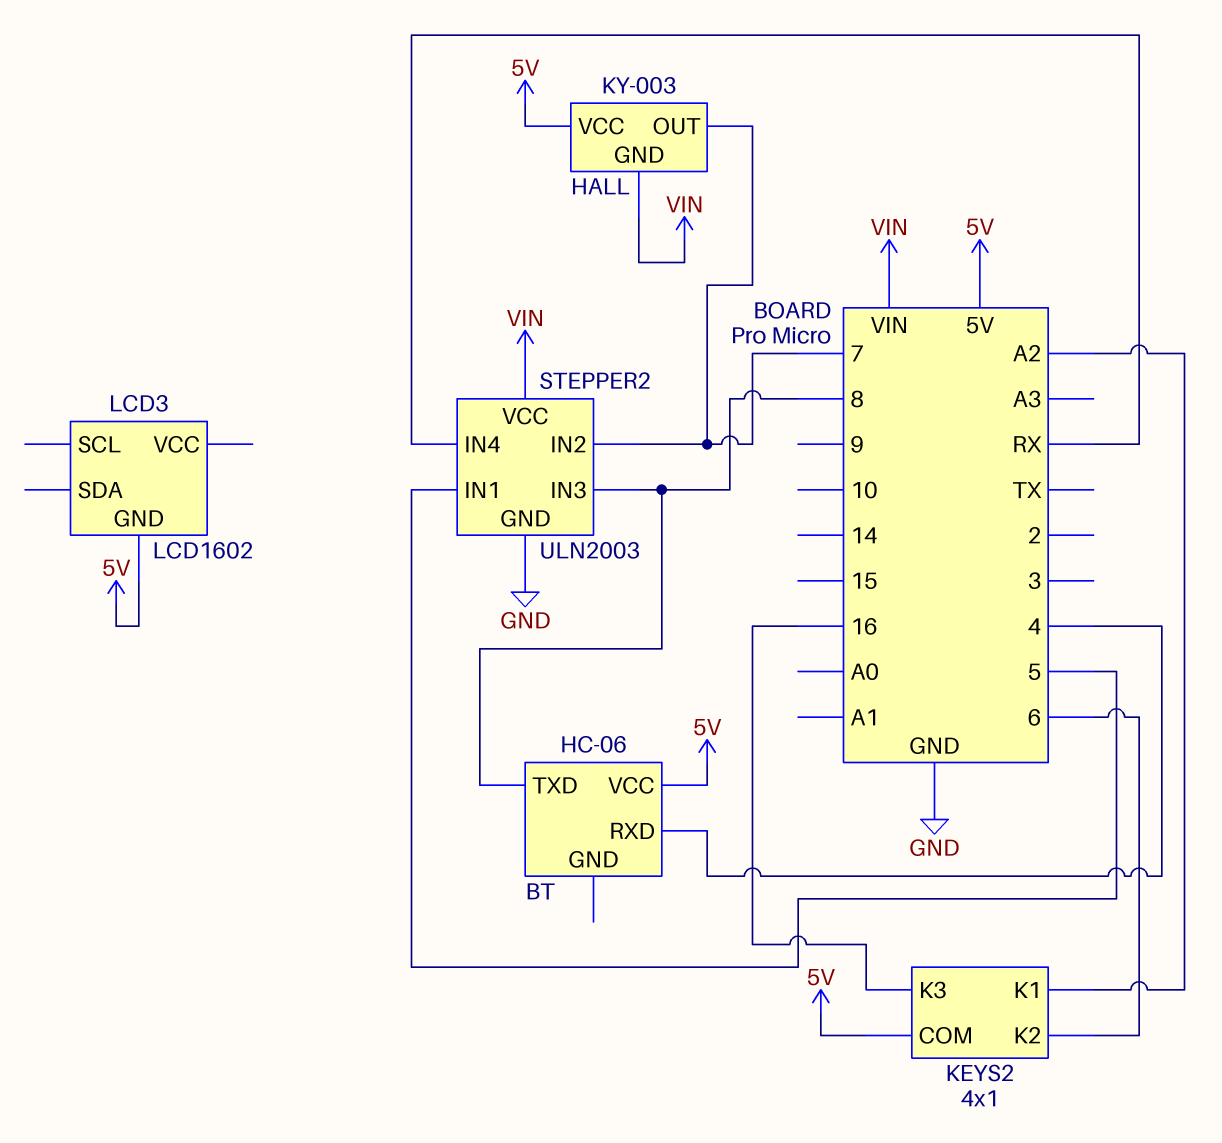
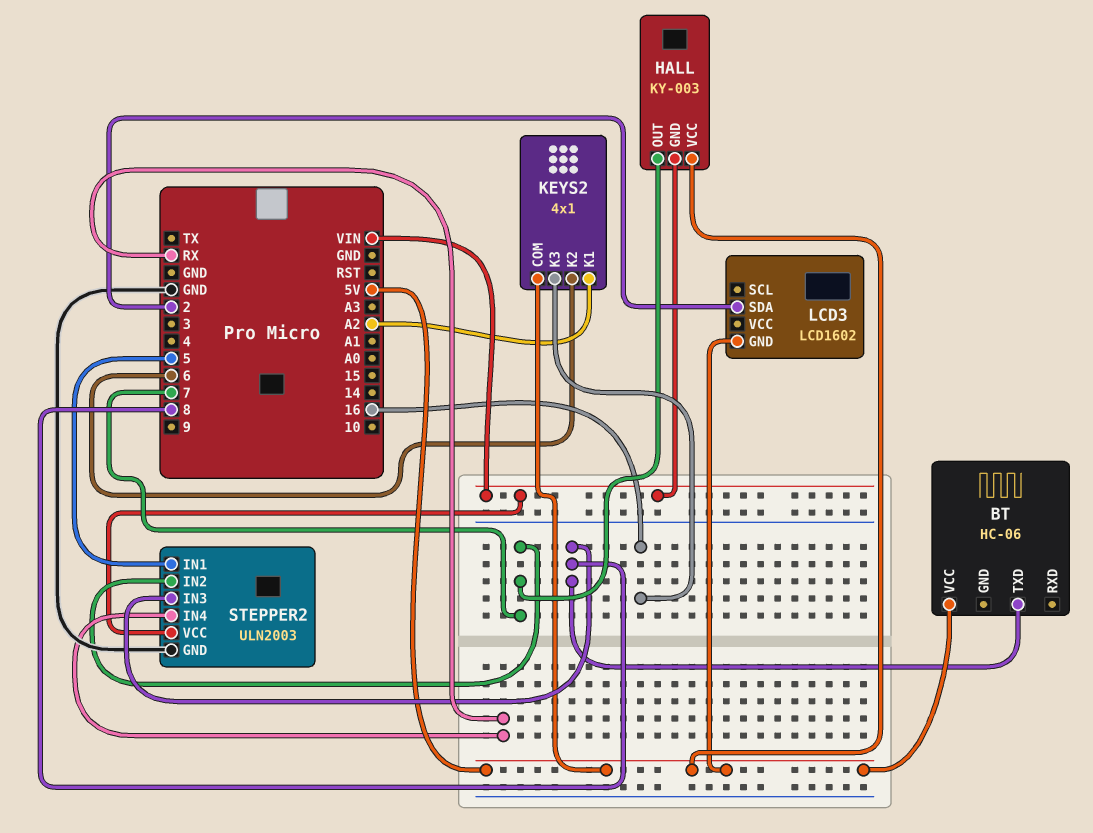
BT pin RXD: 4 -> none
LCD3 pin SDA: none -> 2

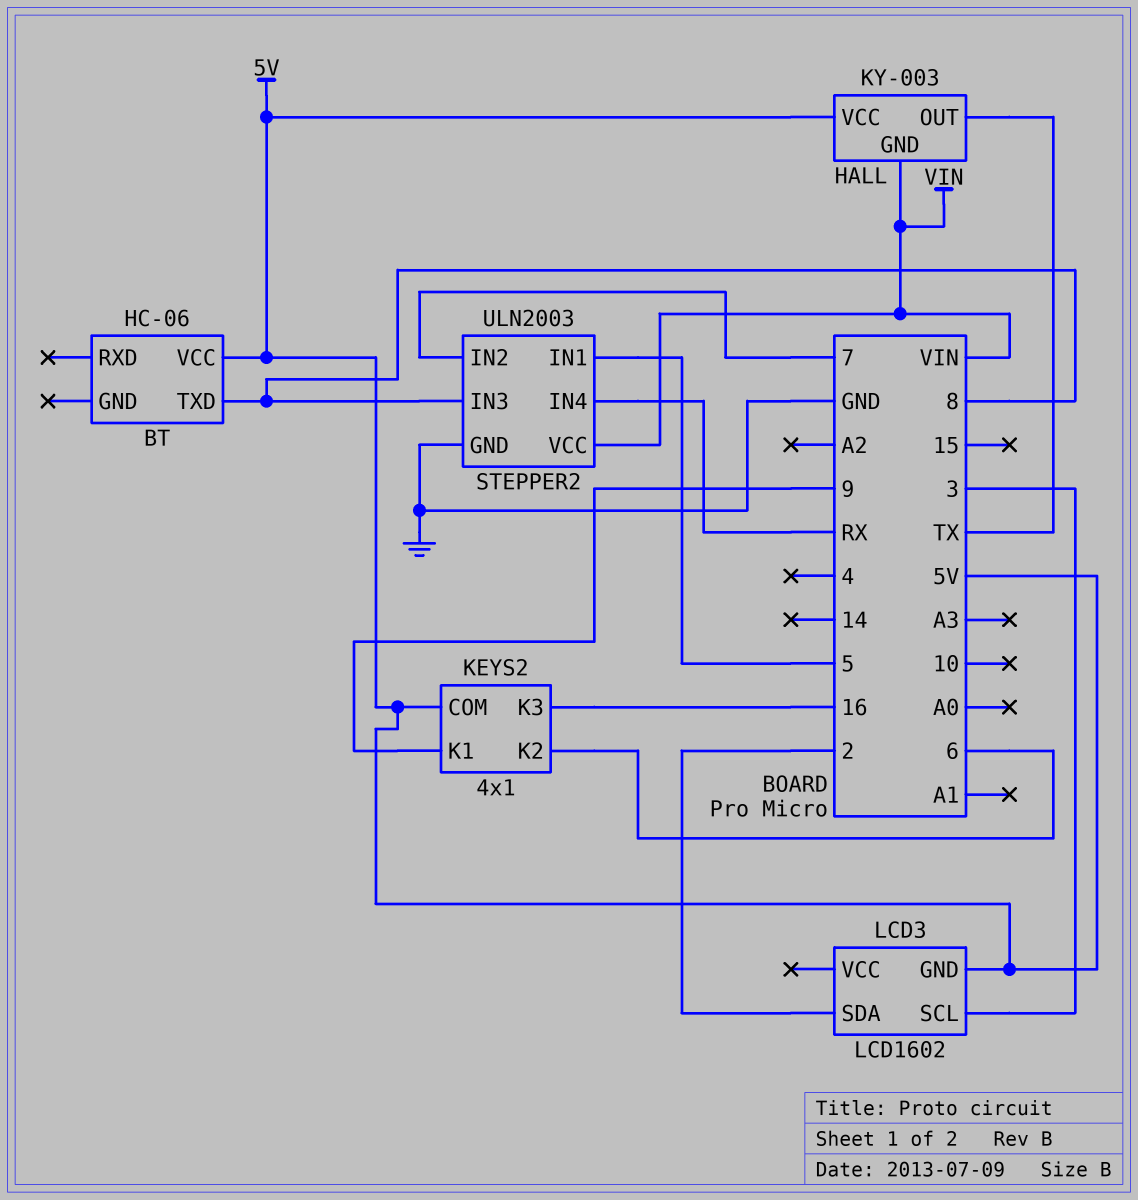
HALL pin OUT: 7 -> TX
KEYS2 pin K1: A2 -> 9
LCD3 pin SCL: none -> 3

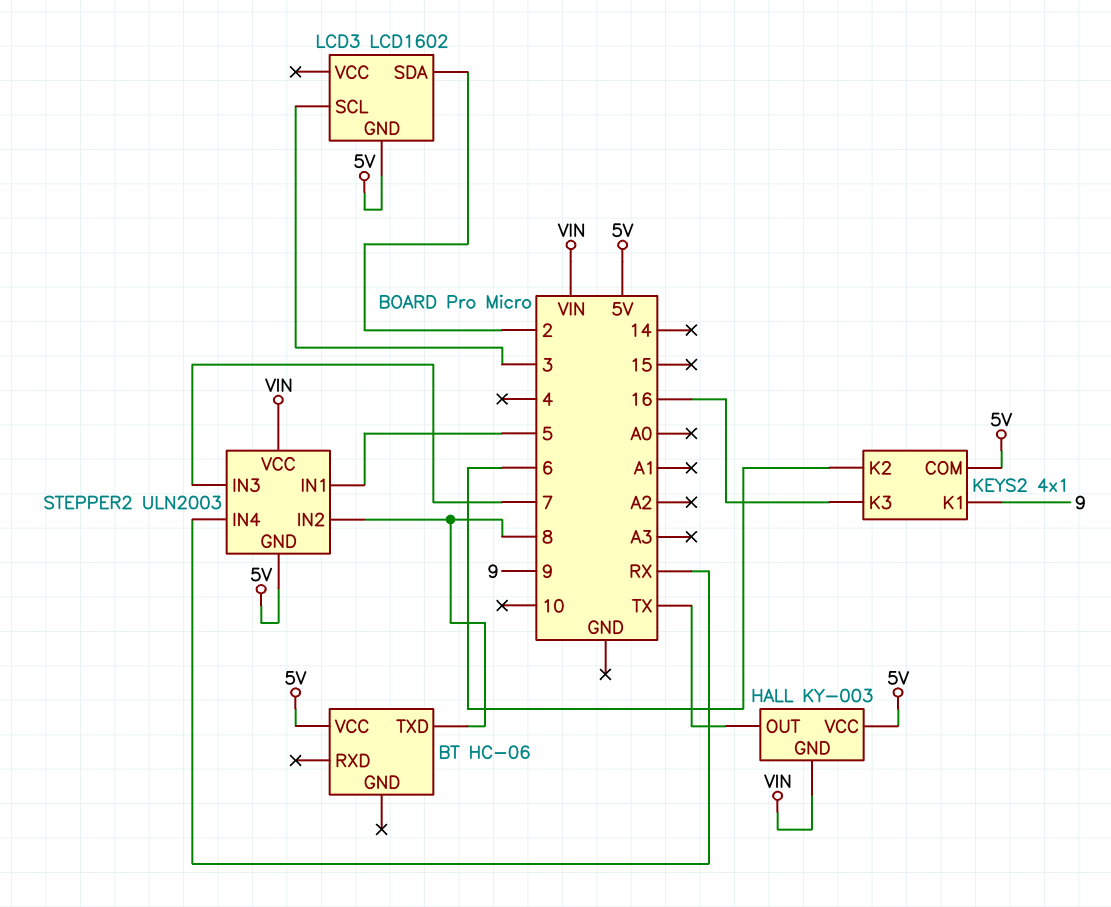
STEPPER2 pin GND: GND -> 5V
STEPPER2 pin IN2: 7 -> 8
STEPPER2 pin IN3: 8 -> 7

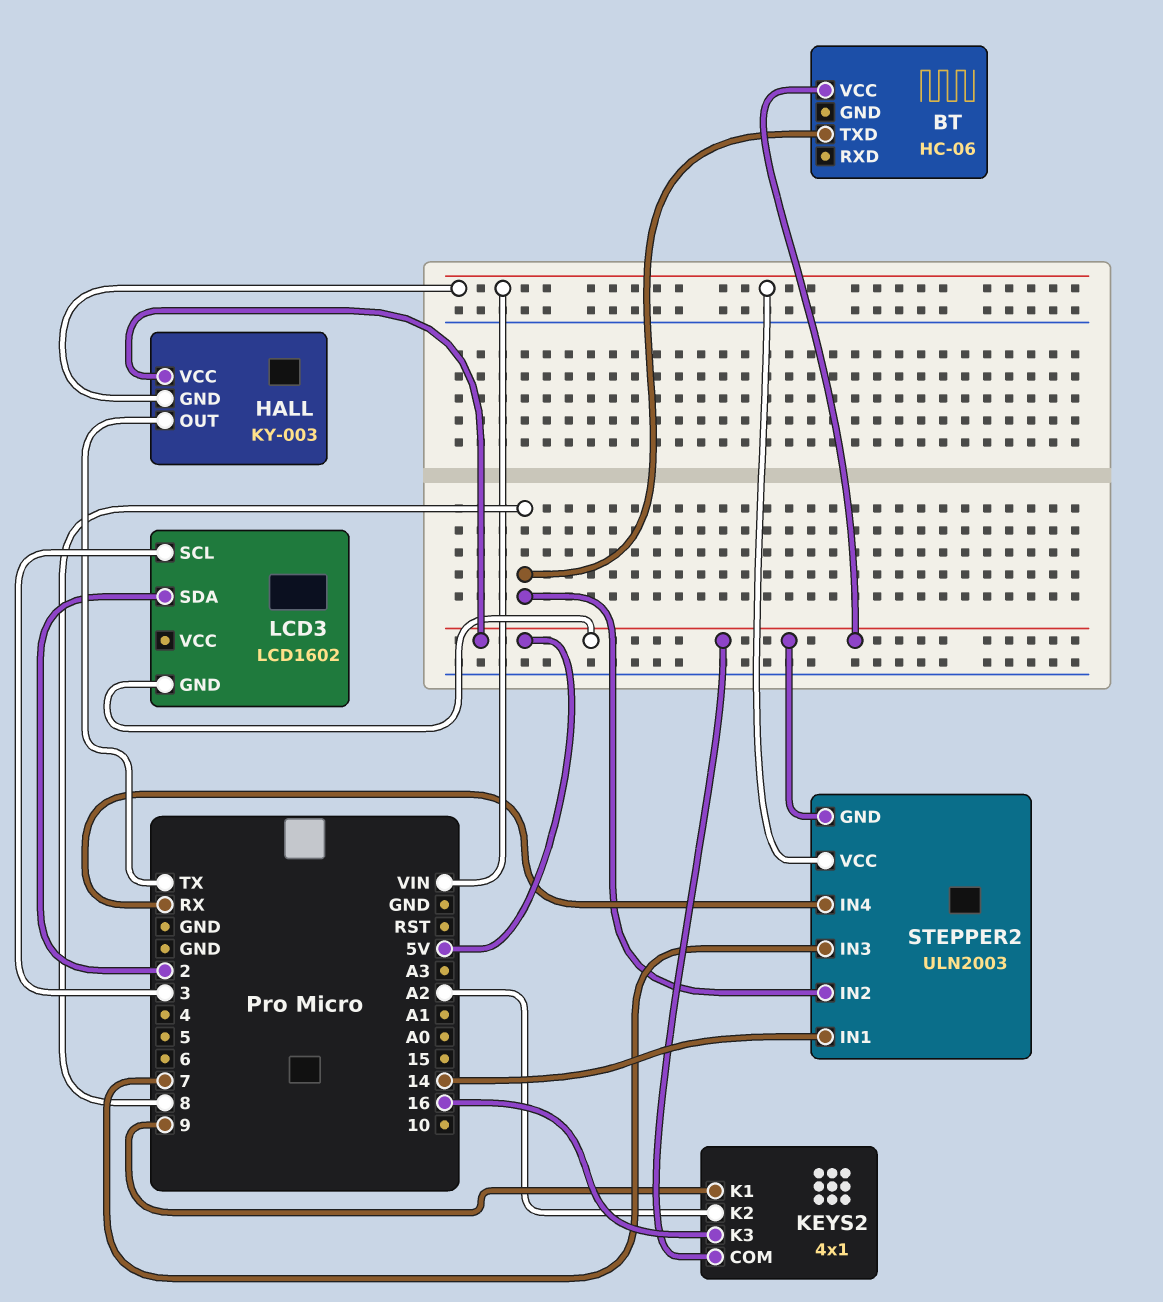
KEYS2 pin K2: 6 -> A2
STEPPER2 pin IN1: 5 -> 14

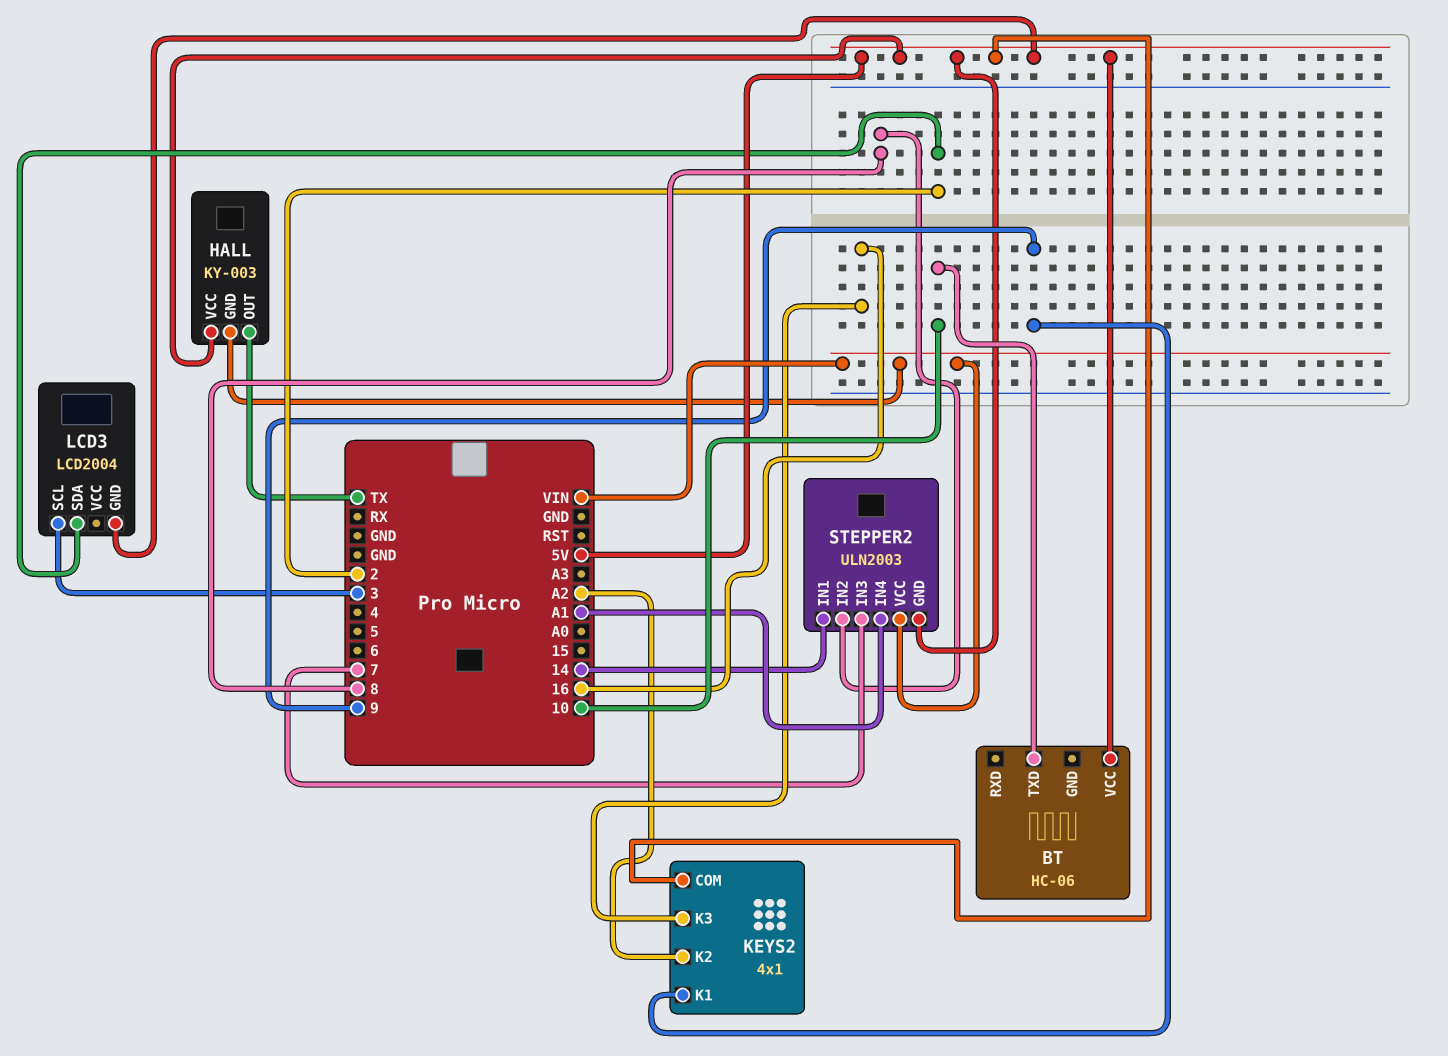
BT pin TXD: 8 -> 10
LCD3: LCD1602 -> LCD2004
STEPPER2 pin IN4: RX -> A1

